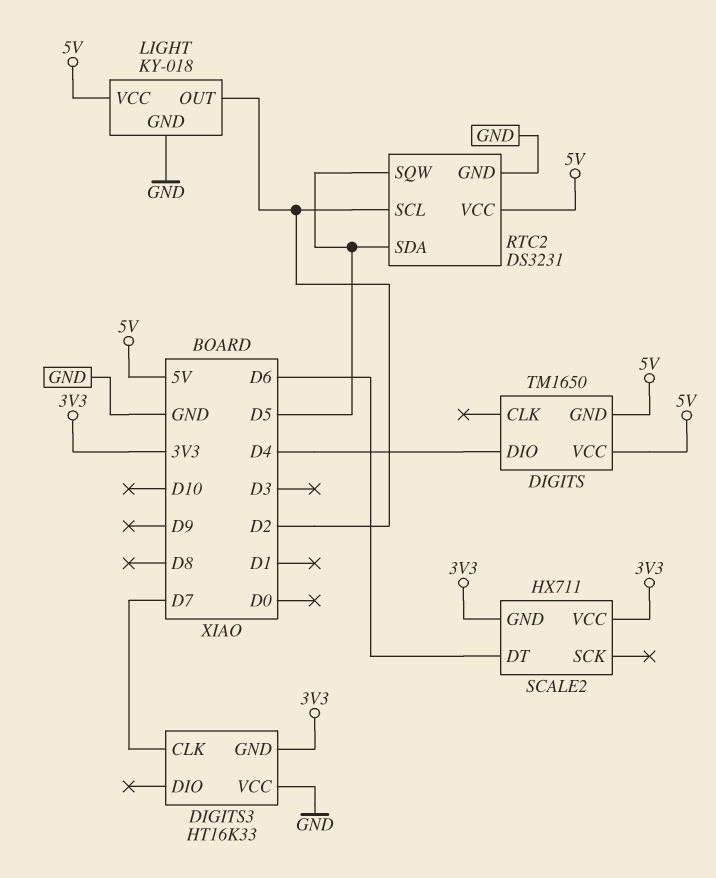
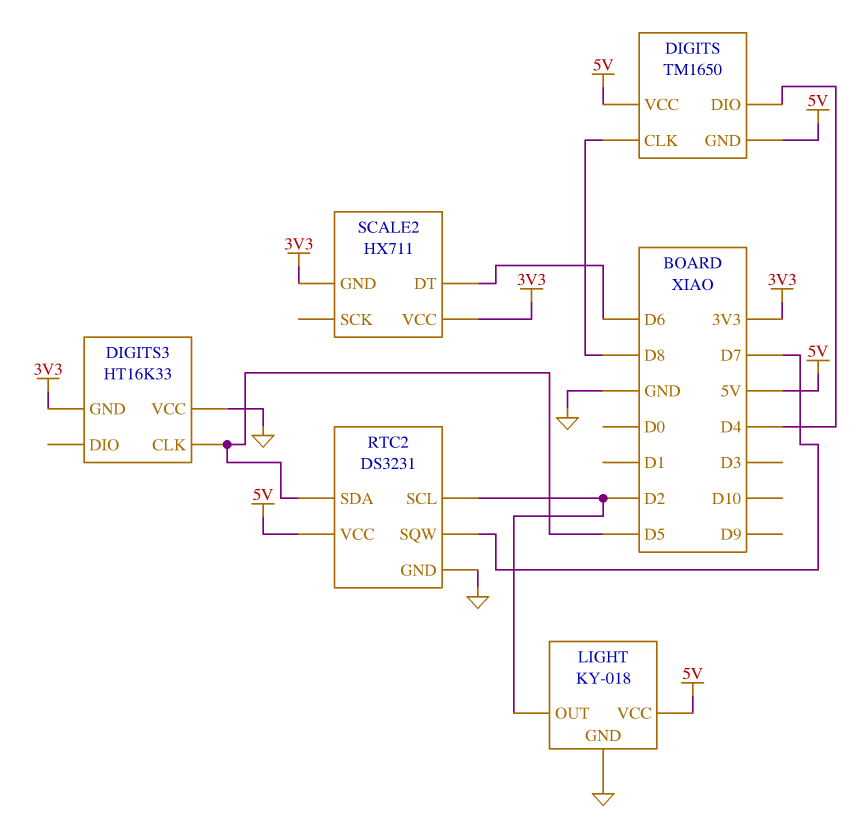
DIGITS pin CLK: none -> D8
DIGITS3 pin CLK: D7 -> D5
RTC2 pin SQW: D5 -> D7

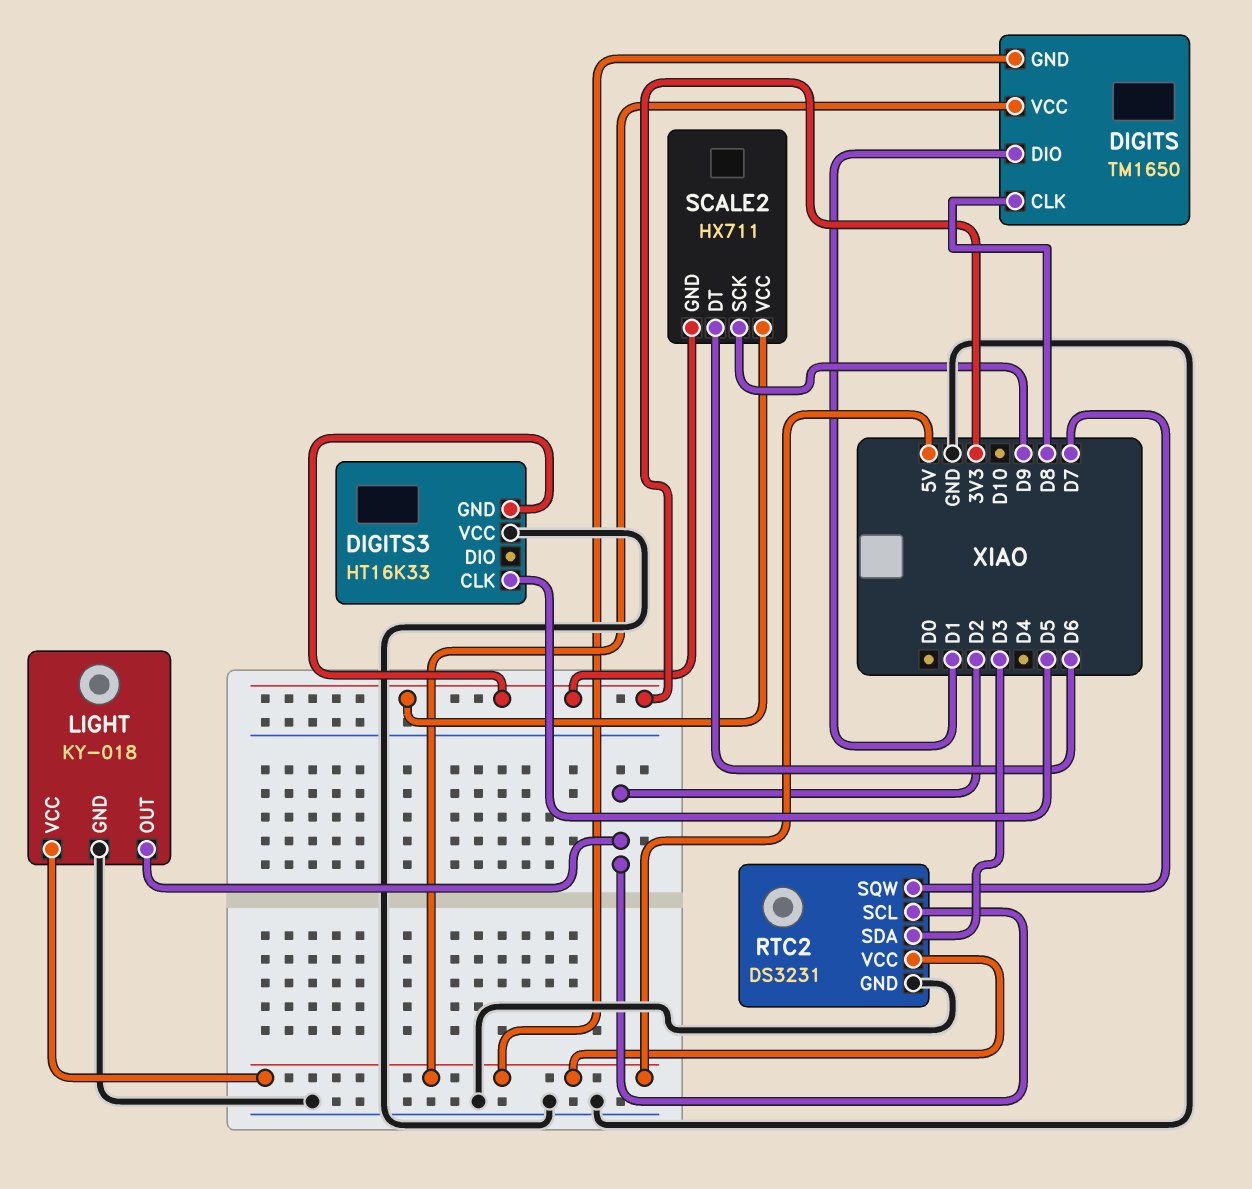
DIGITS pin DIO: D4 -> D1
RTC2 pin SDA: D5 -> D3
SCALE2 pin SCK: none -> D9

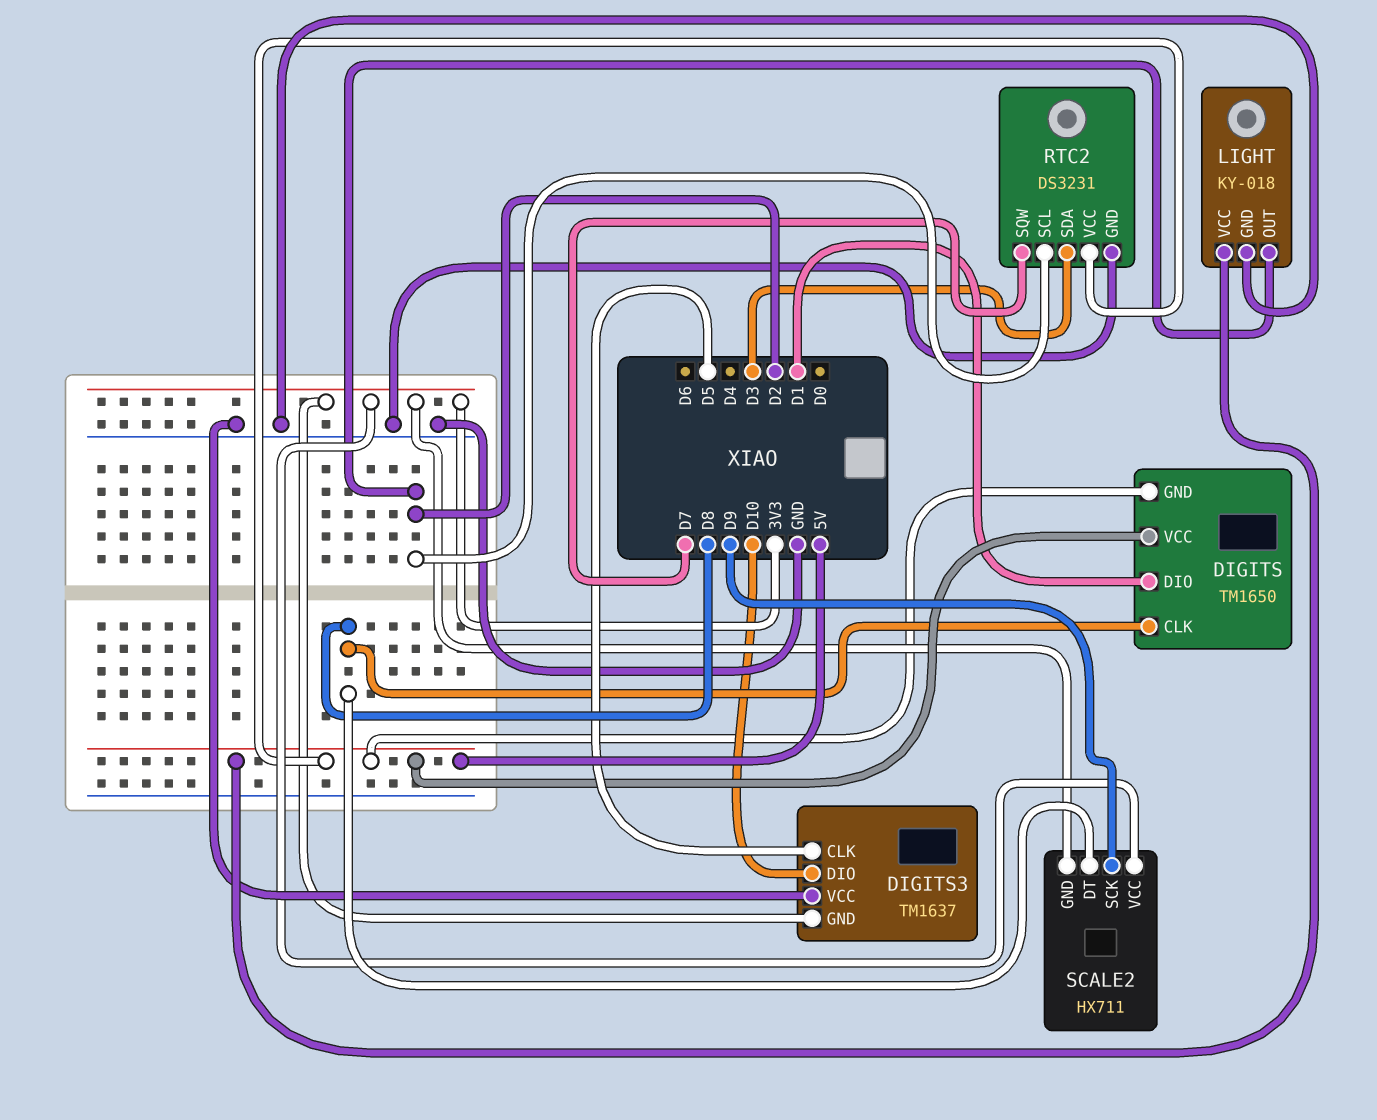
DIGITS3: HT16K33 -> TM1637
DIGITS3 pin DIO: none -> D10
SCALE2 pin DT: D6 -> D8

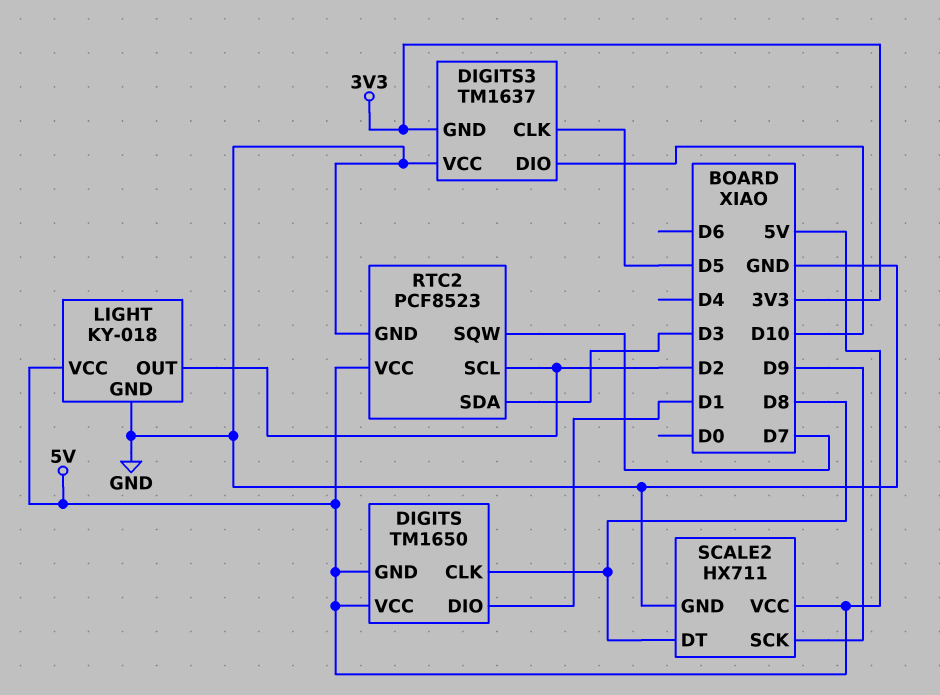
RTC2: DS3231 -> PCF8523
SCALE2 pin GND: 3V3 -> GND
SCALE2 pin VCC: 3V3 -> 5V

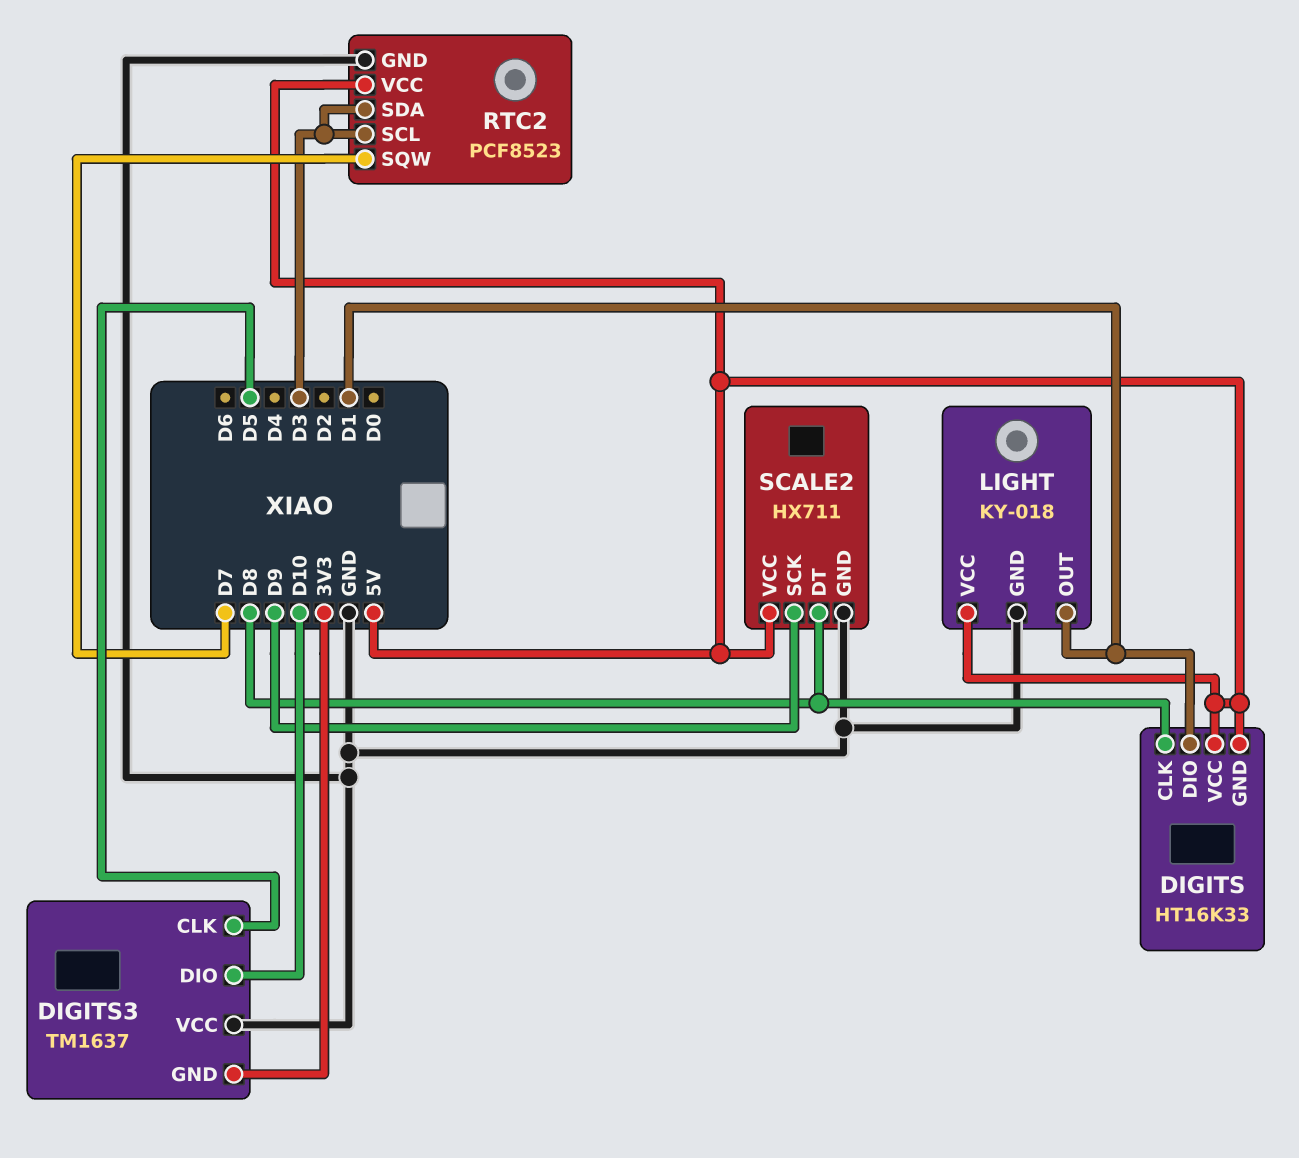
DIGITS: TM1650 -> HT16K33
LIGHT pin OUT: D2 -> D1
RTC2 pin SCL: D2 -> D3

